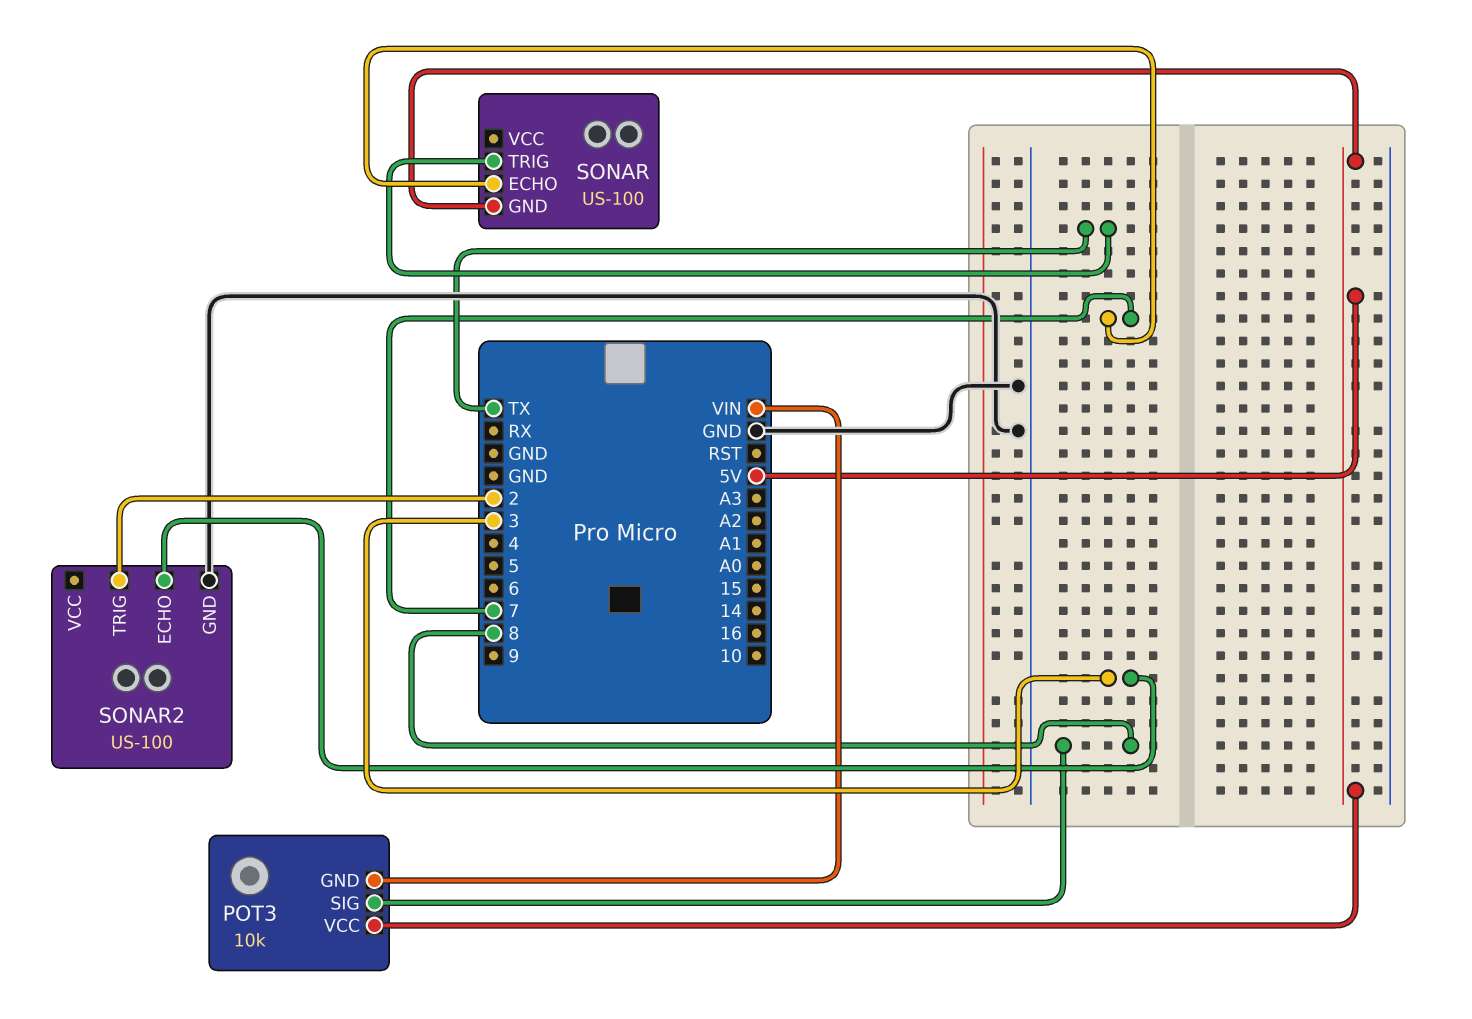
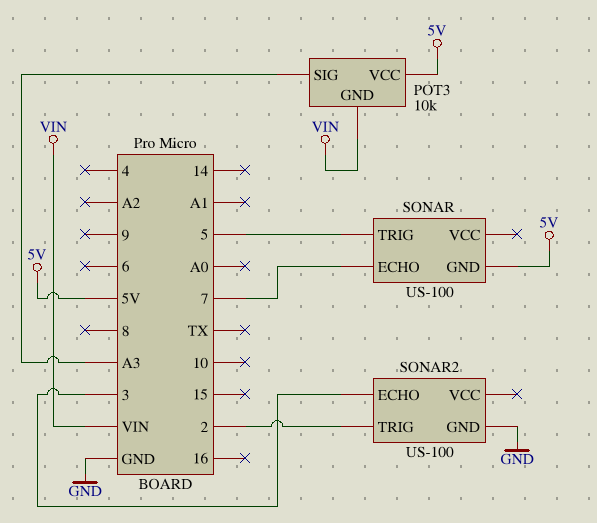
POT3 pin SIG: 8 -> A3
SONAR pin TRIG: TX -> 5

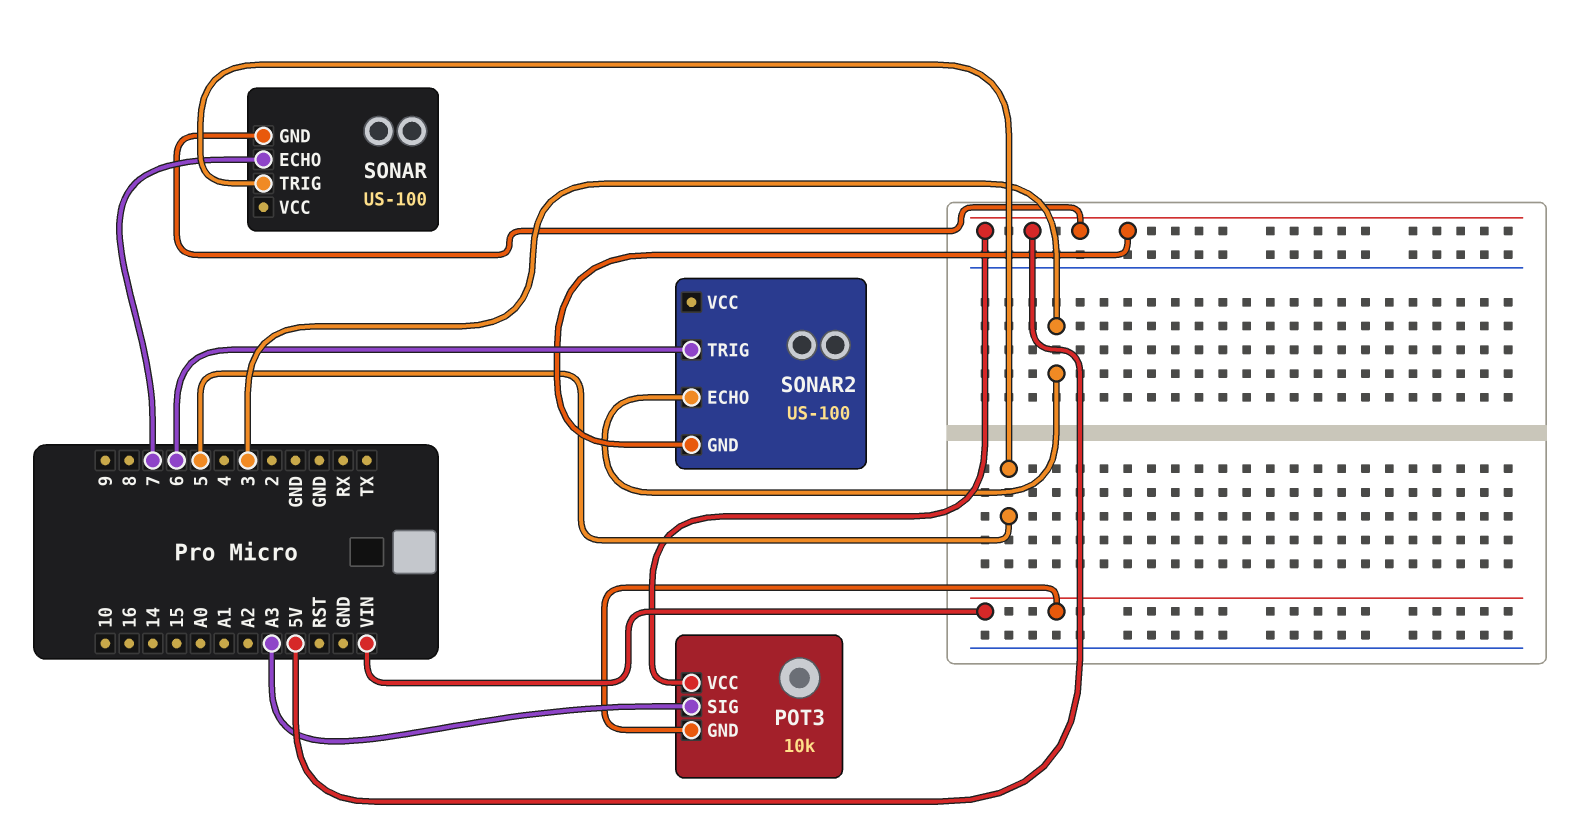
SONAR2 pin GND: GND -> 5V
SONAR2 pin TRIG: 2 -> 6

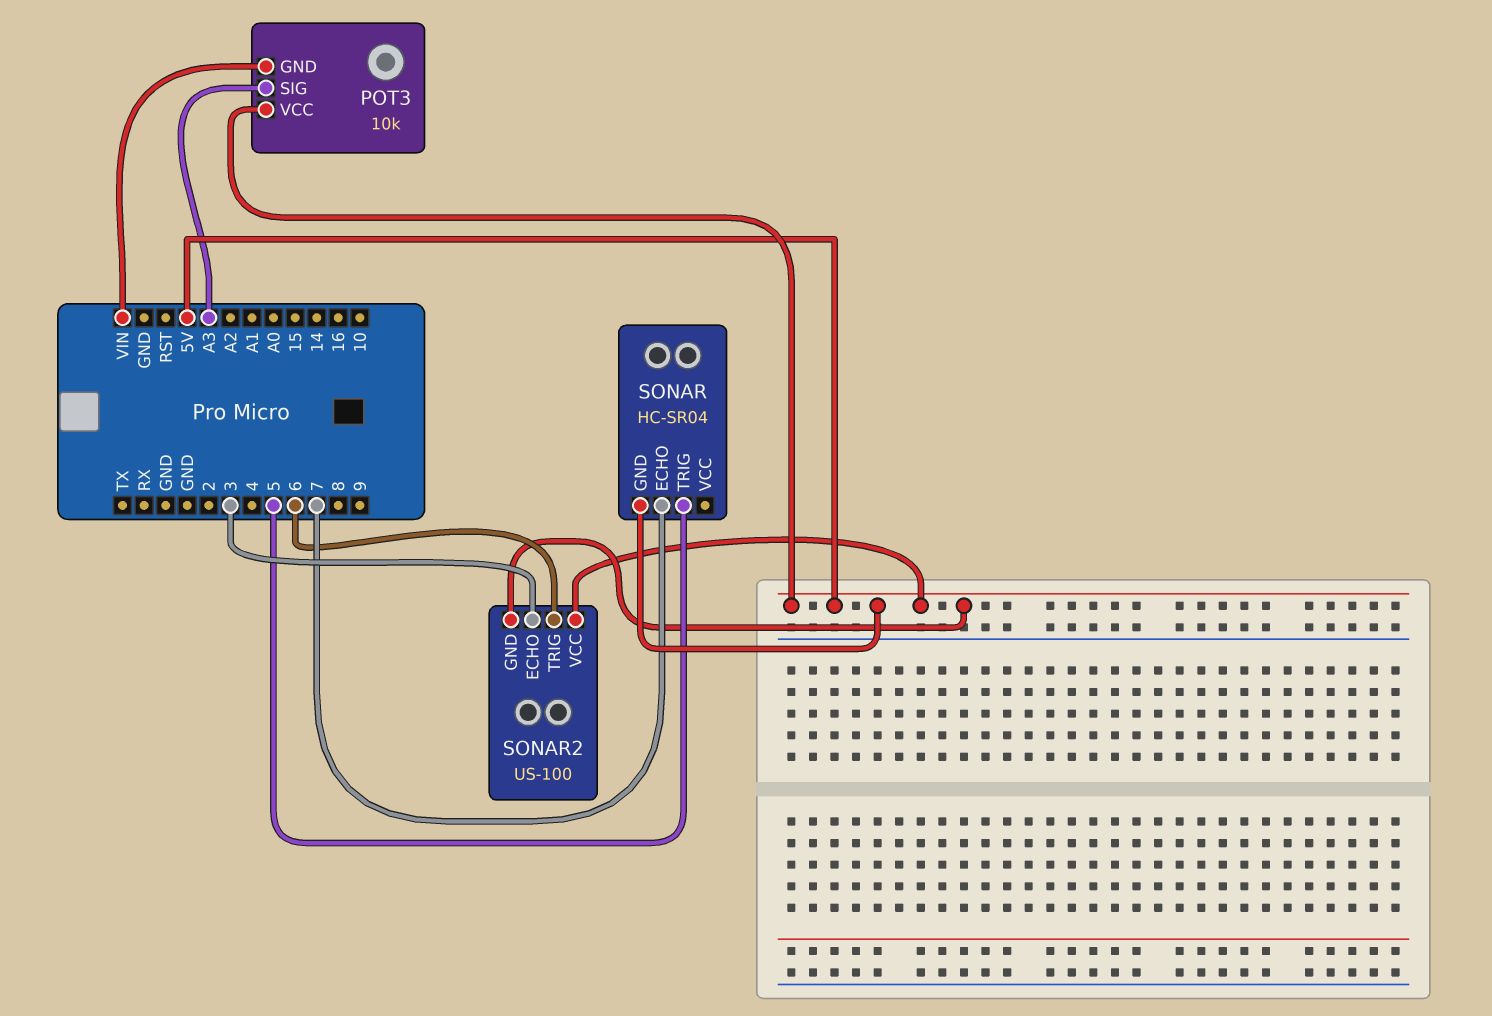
SONAR: US-100 -> HC-SR04
SONAR2 pin VCC: none -> 5V

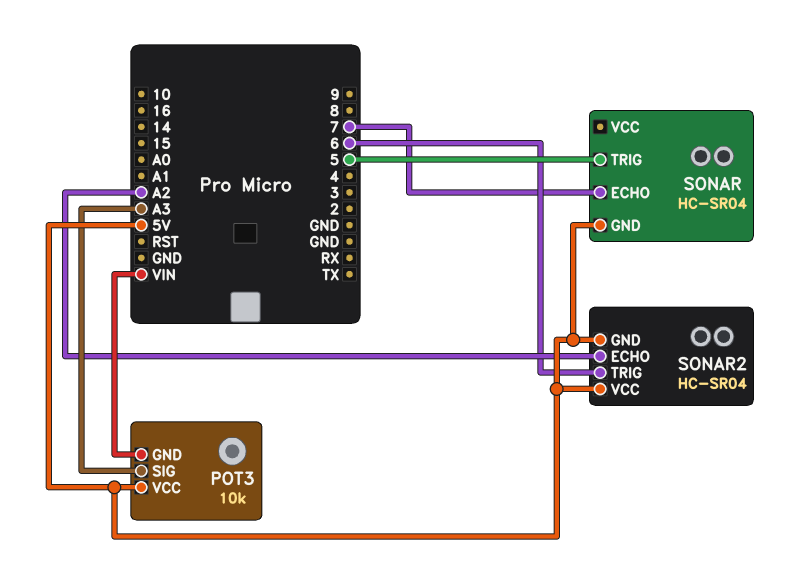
SONAR2: US-100 -> HC-SR04
SONAR2 pin ECHO: 3 -> A2

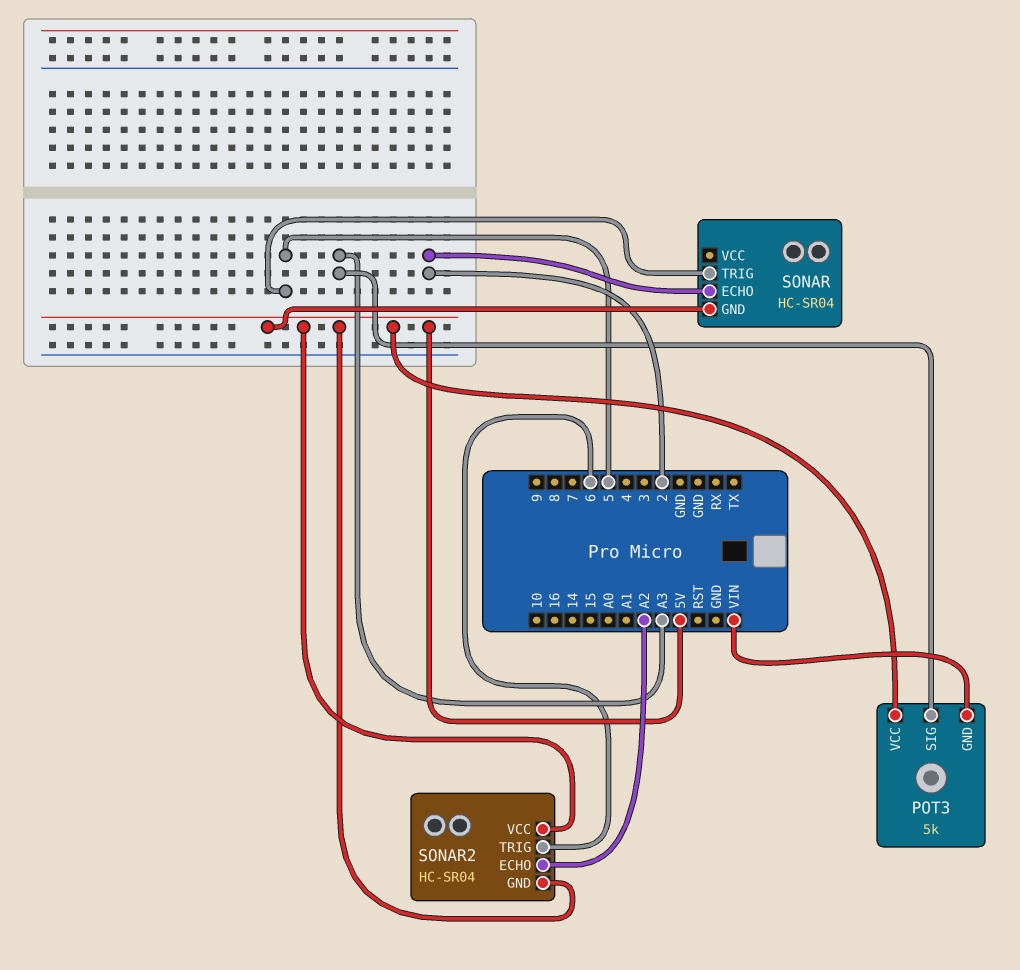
POT3: 10k -> 5k
SONAR pin ECHO: 7 -> 2

